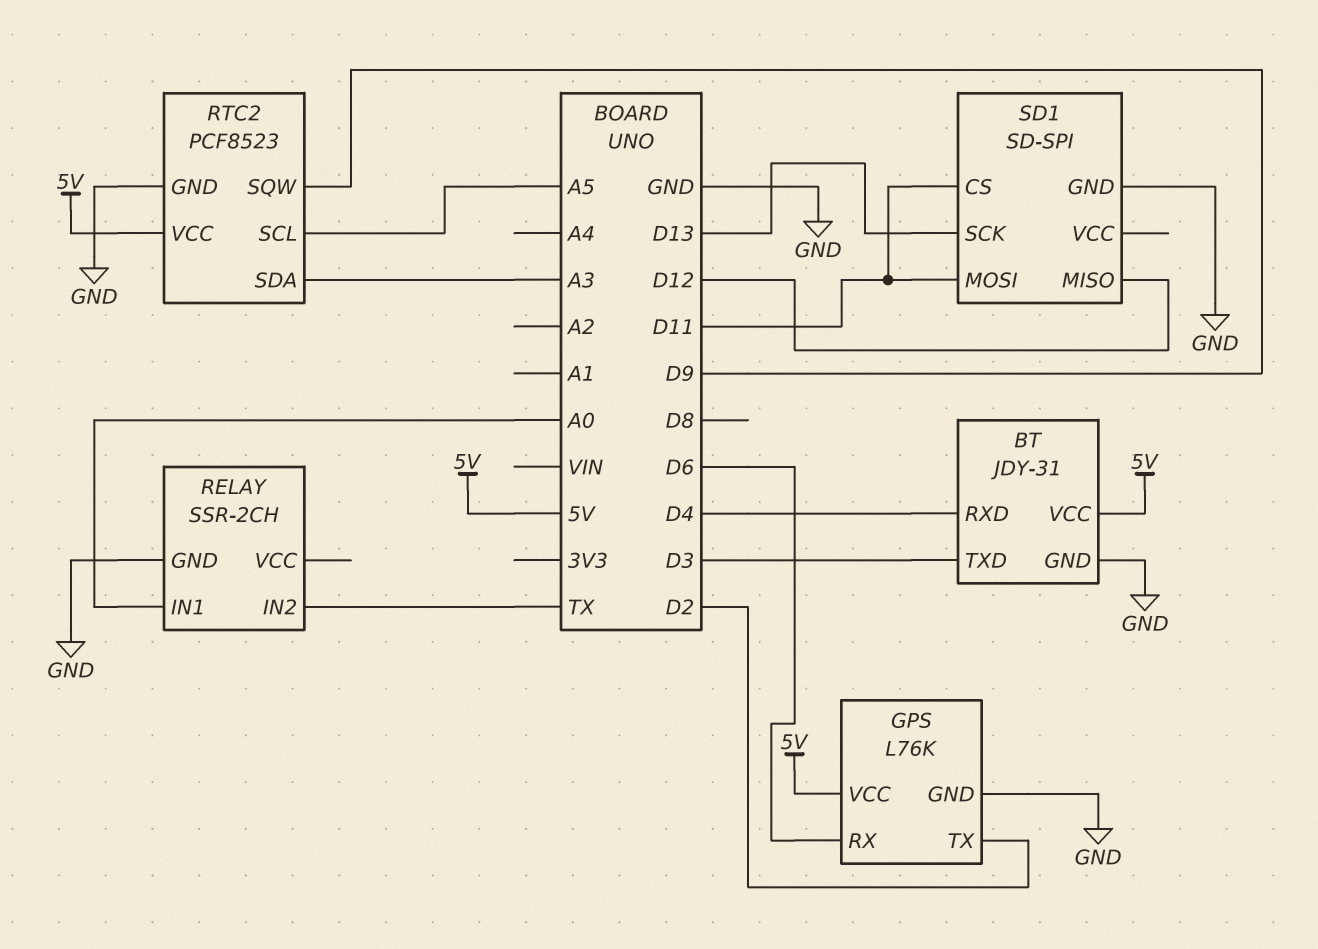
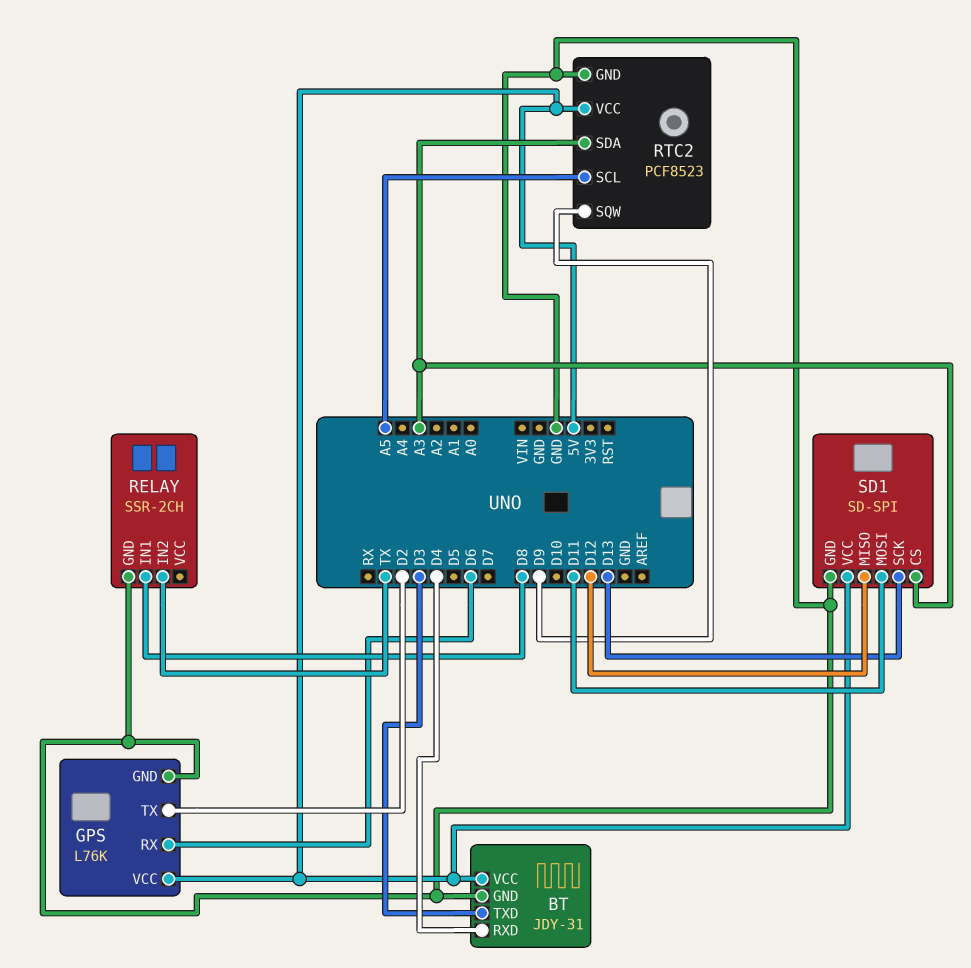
RELAY pin IN1: A0 -> D8
SD1 pin CS: D11 -> A3
SD1 pin VCC: none -> 5V

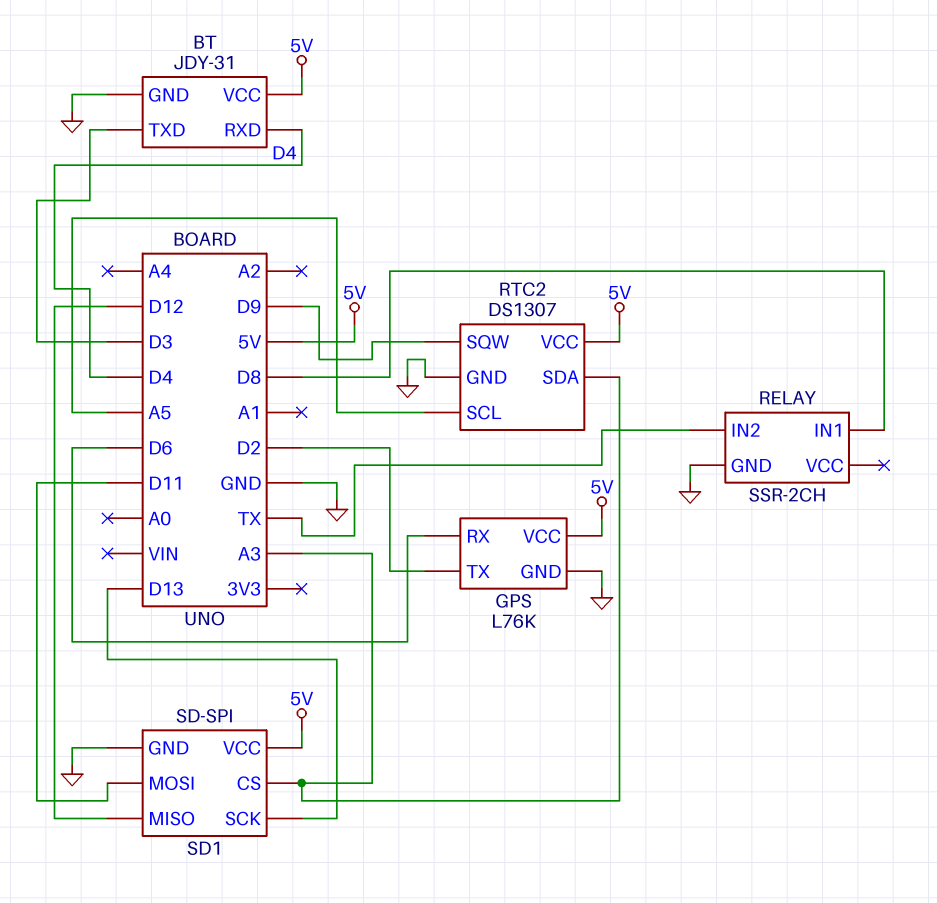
RTC2: PCF8523 -> DS1307

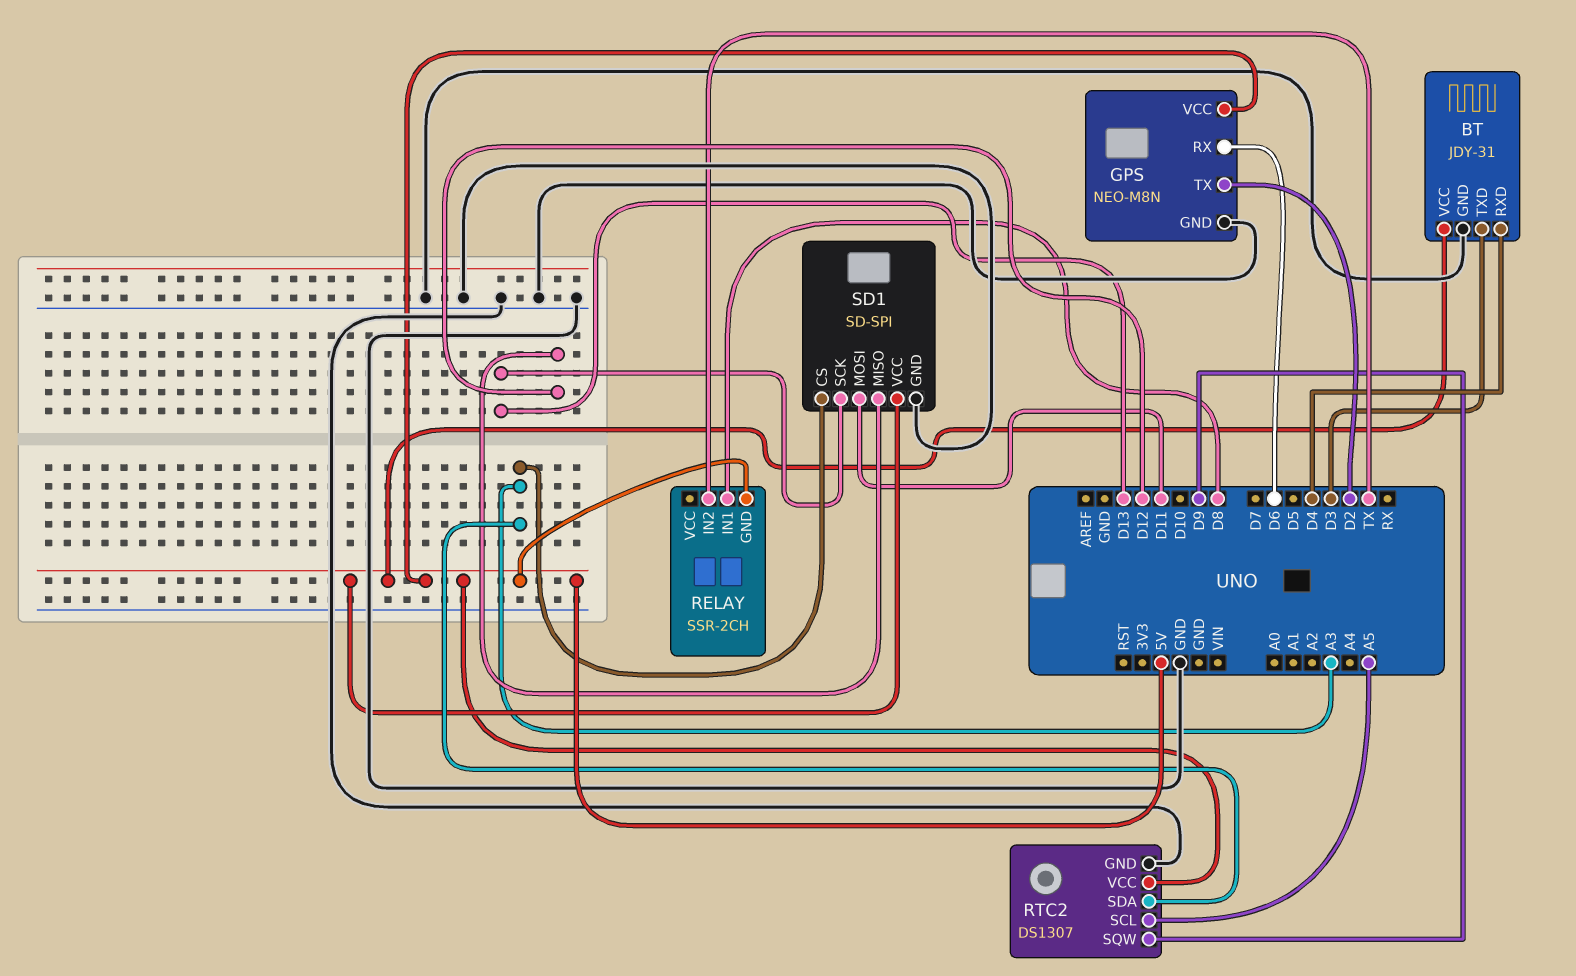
GPS: L76K -> NEO-M8N
RELAY pin GND: GND -> 5V

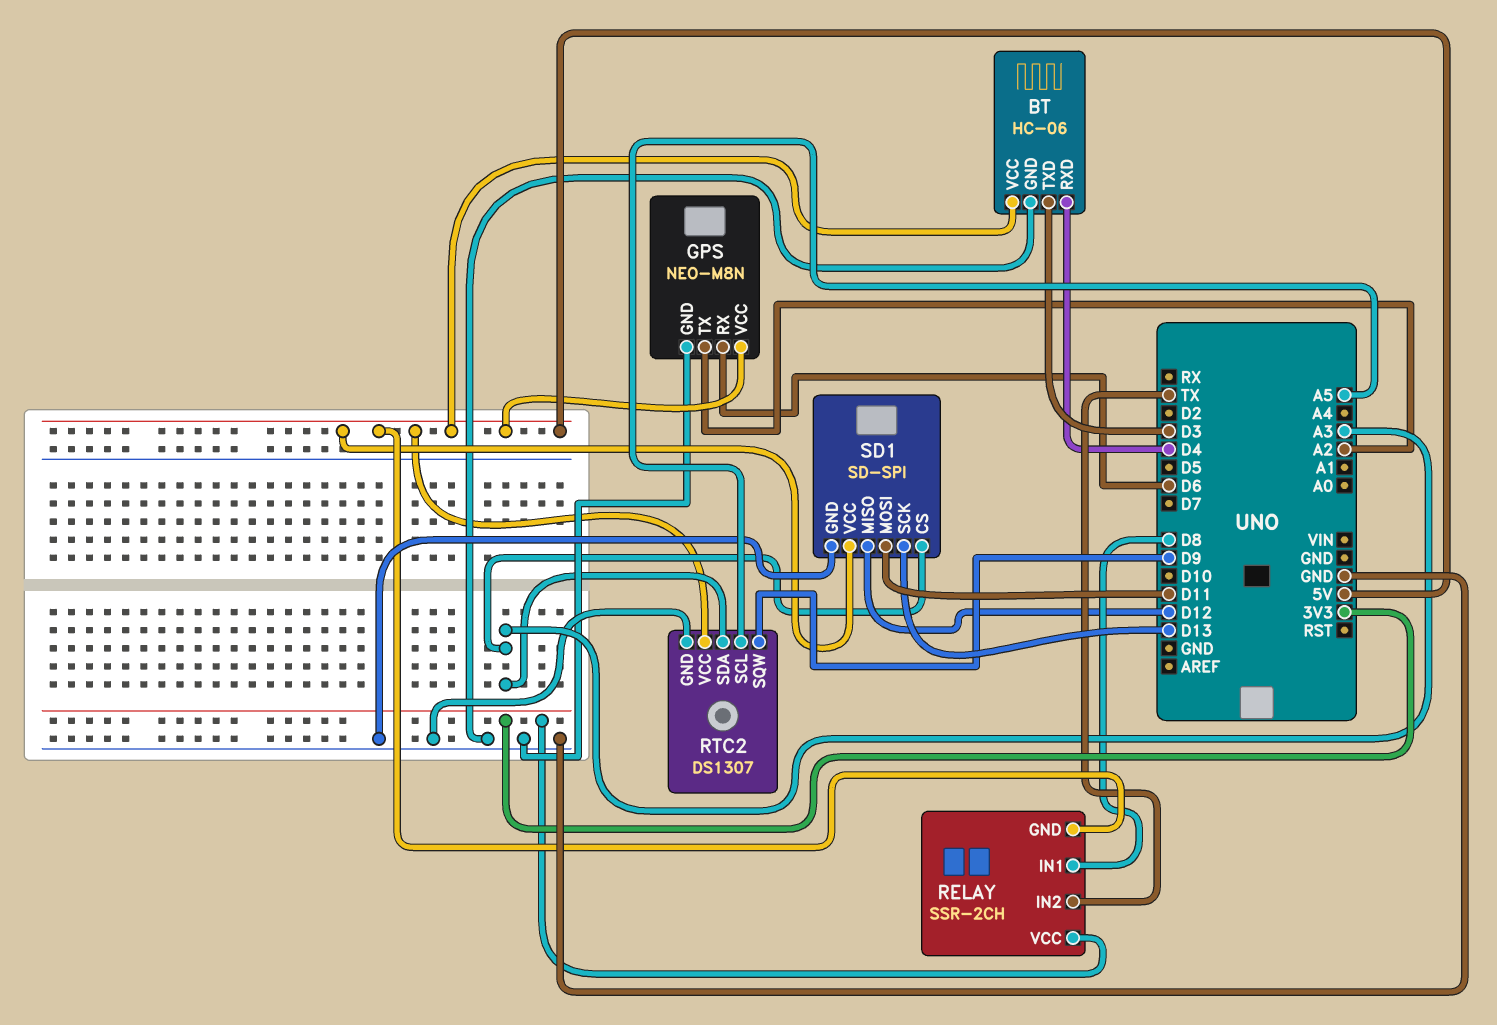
BT: JDY-31 -> HC-06
GPS pin TX: D2 -> A2
RELAY pin VCC: none -> 3V3

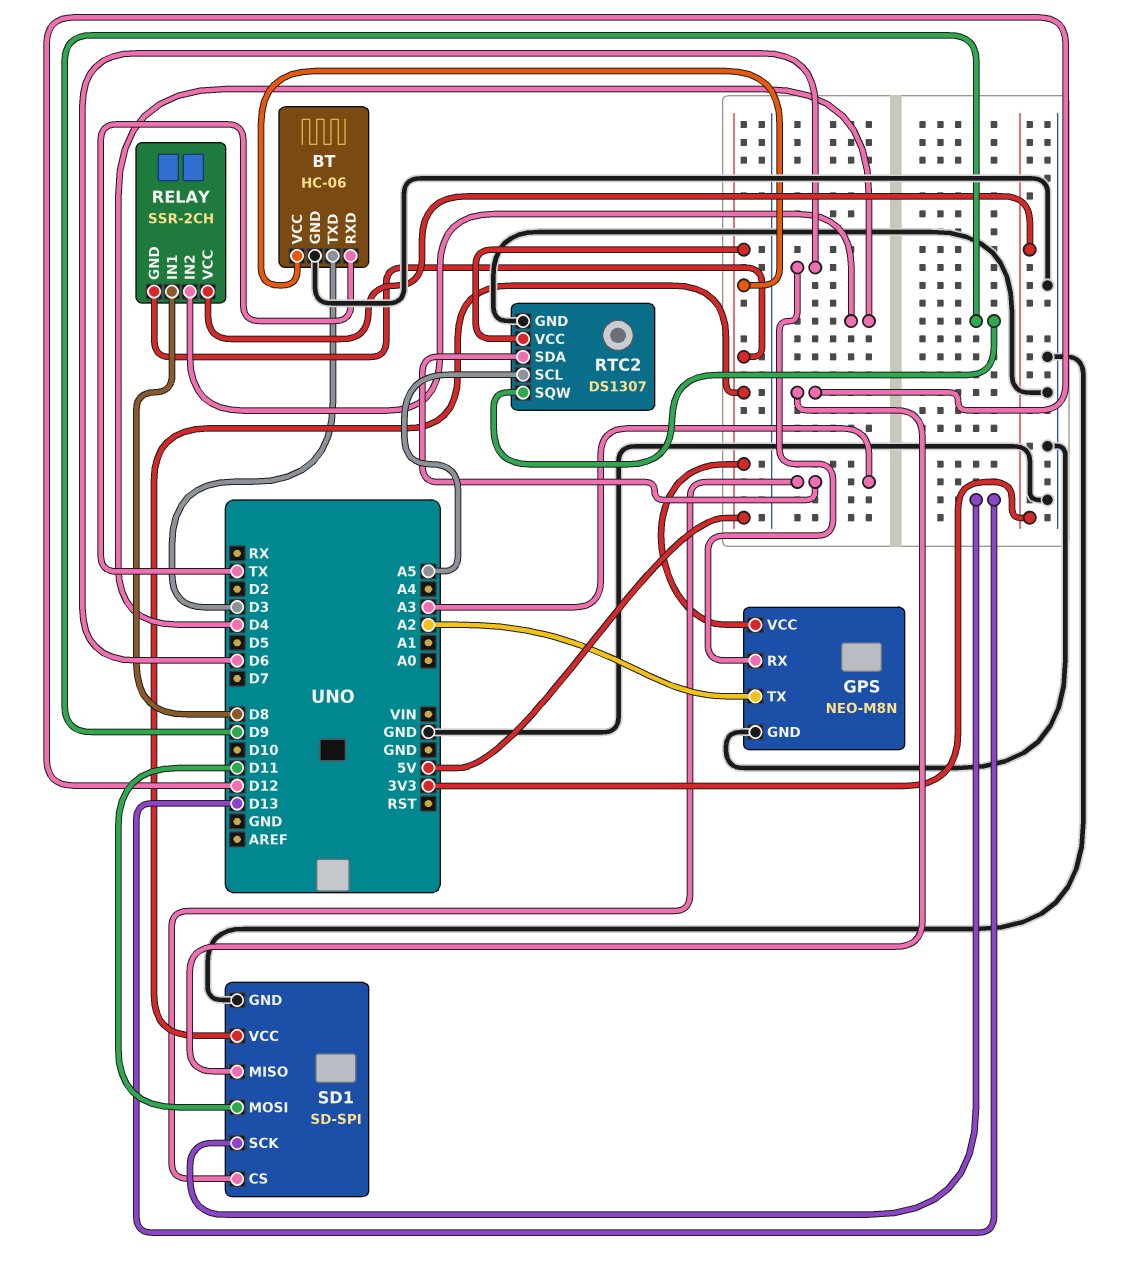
BT pin RXD: D4 -> TX
RELAY pin IN2: TX -> D4

